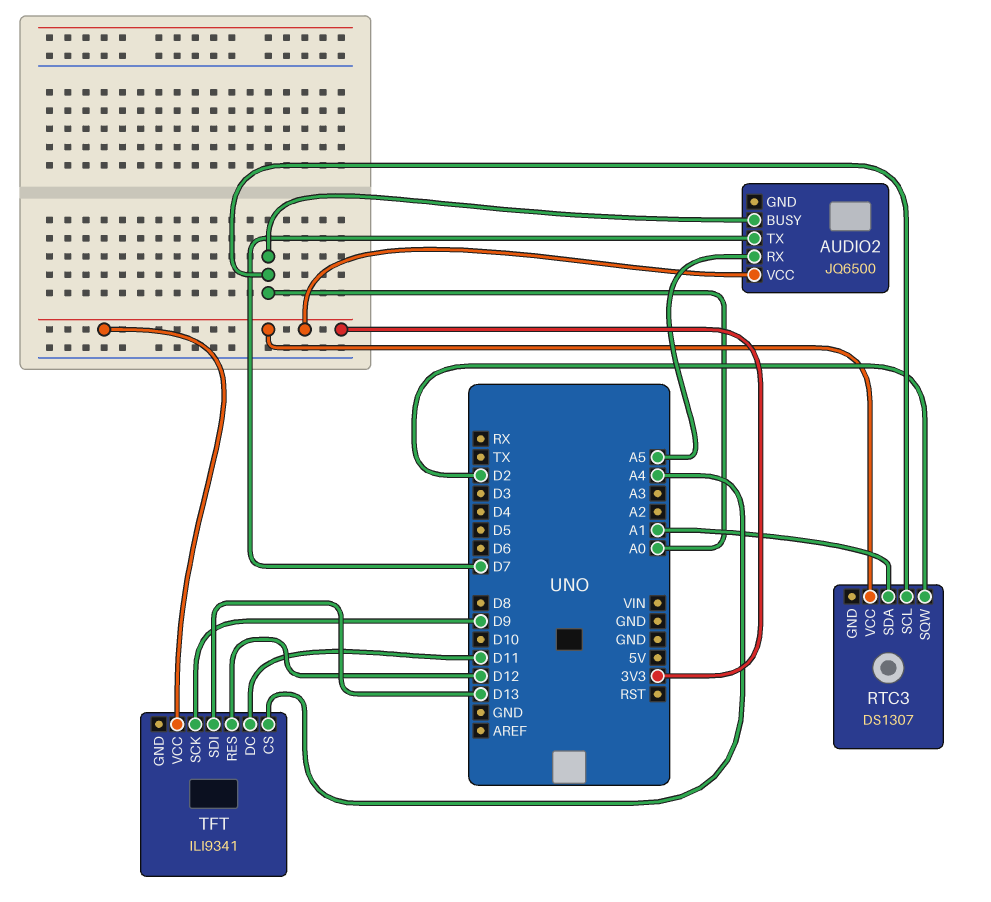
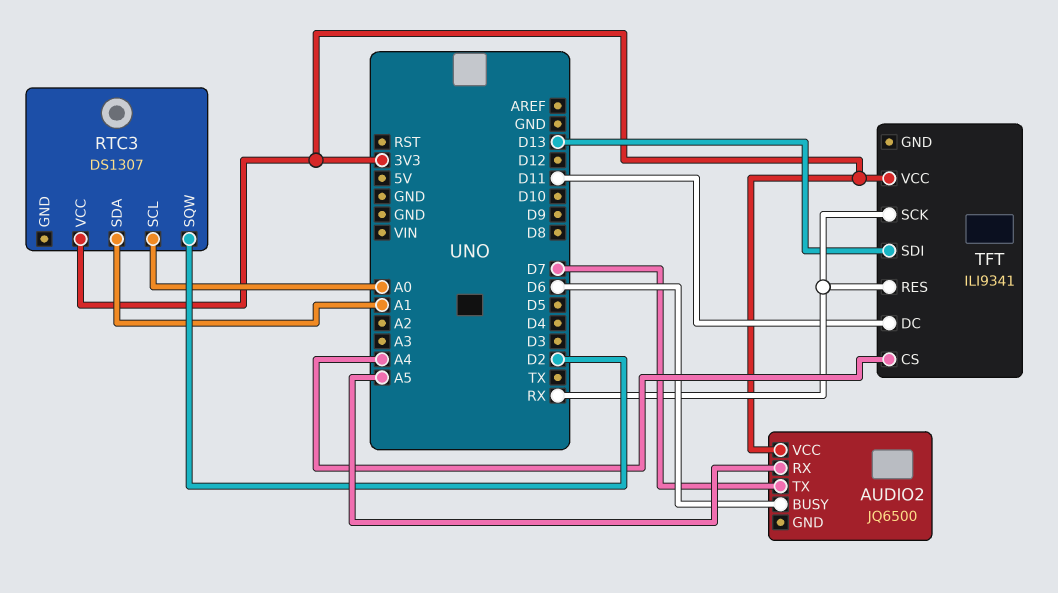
AUDIO2 pin BUSY: A0 -> D6
TFT pin RES: D12 -> RX
TFT pin SCK: D9 -> RX

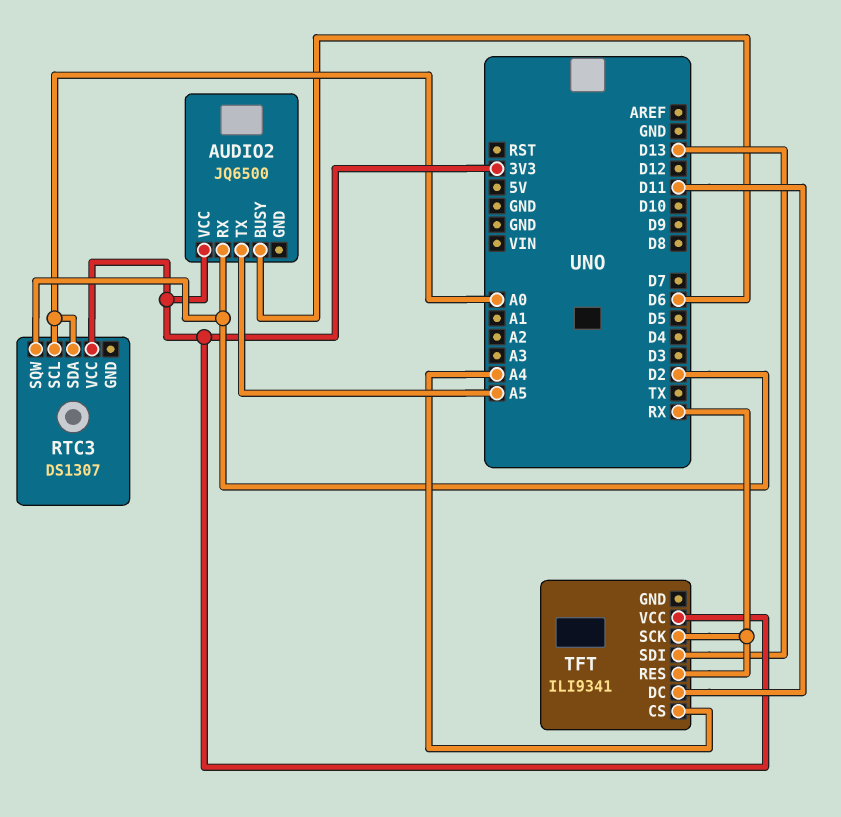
AUDIO2 pin RX: A5 -> D2
AUDIO2 pin TX: D7 -> A5
RTC3 pin SDA: A1 -> A0

